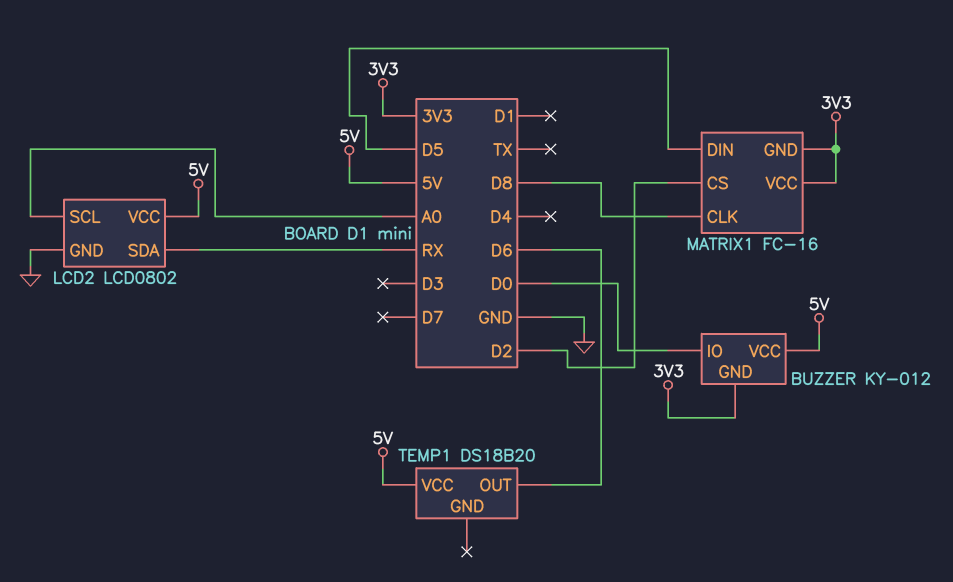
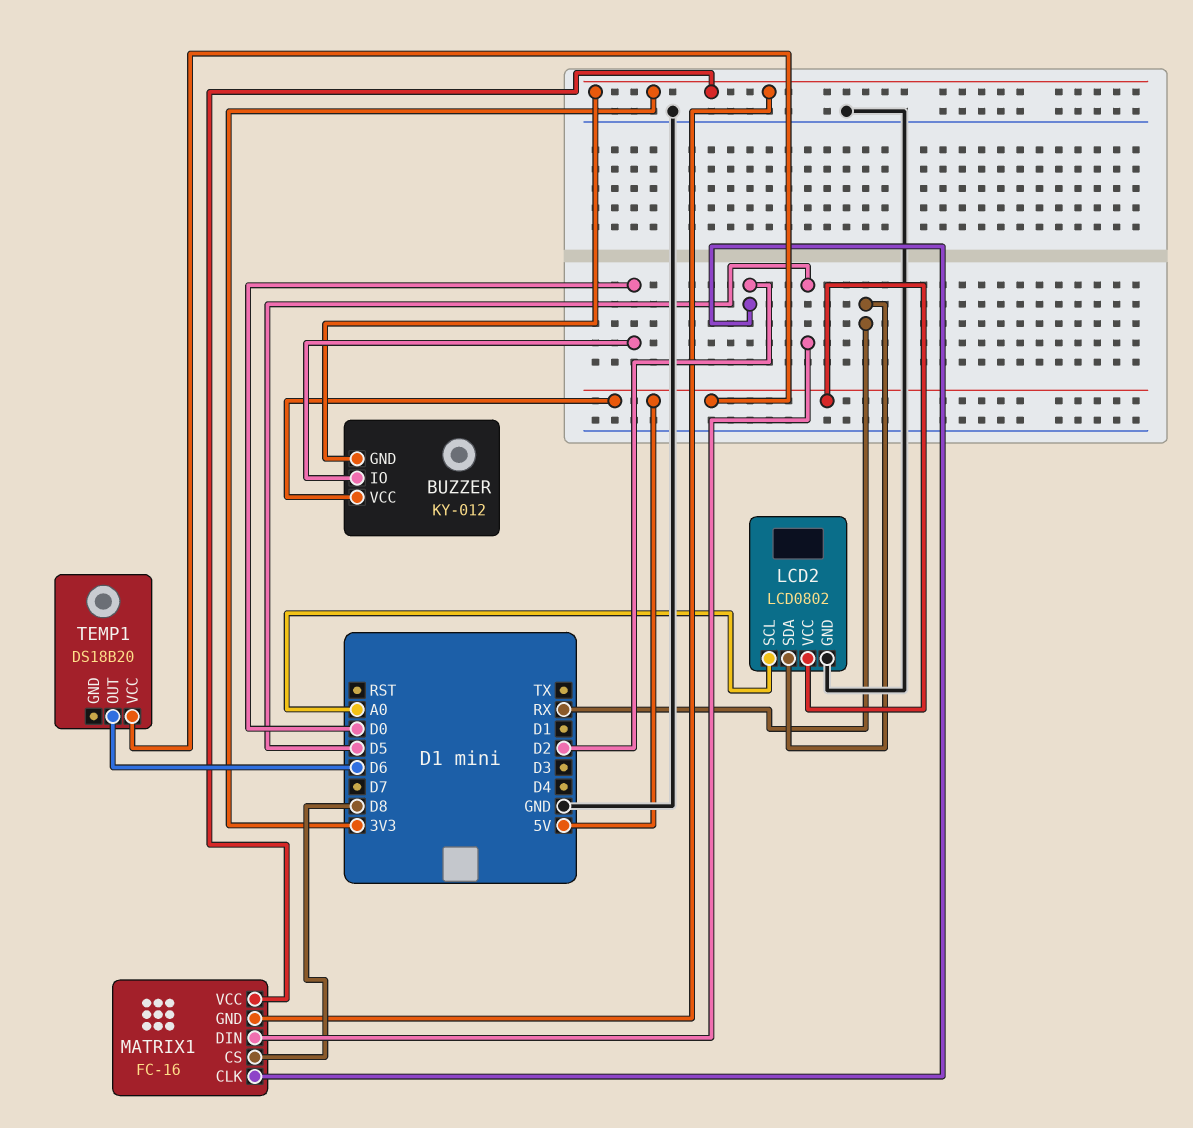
MATRIX1 pin CLK: D8 -> D2
MATRIX1 pin CS: D2 -> D8

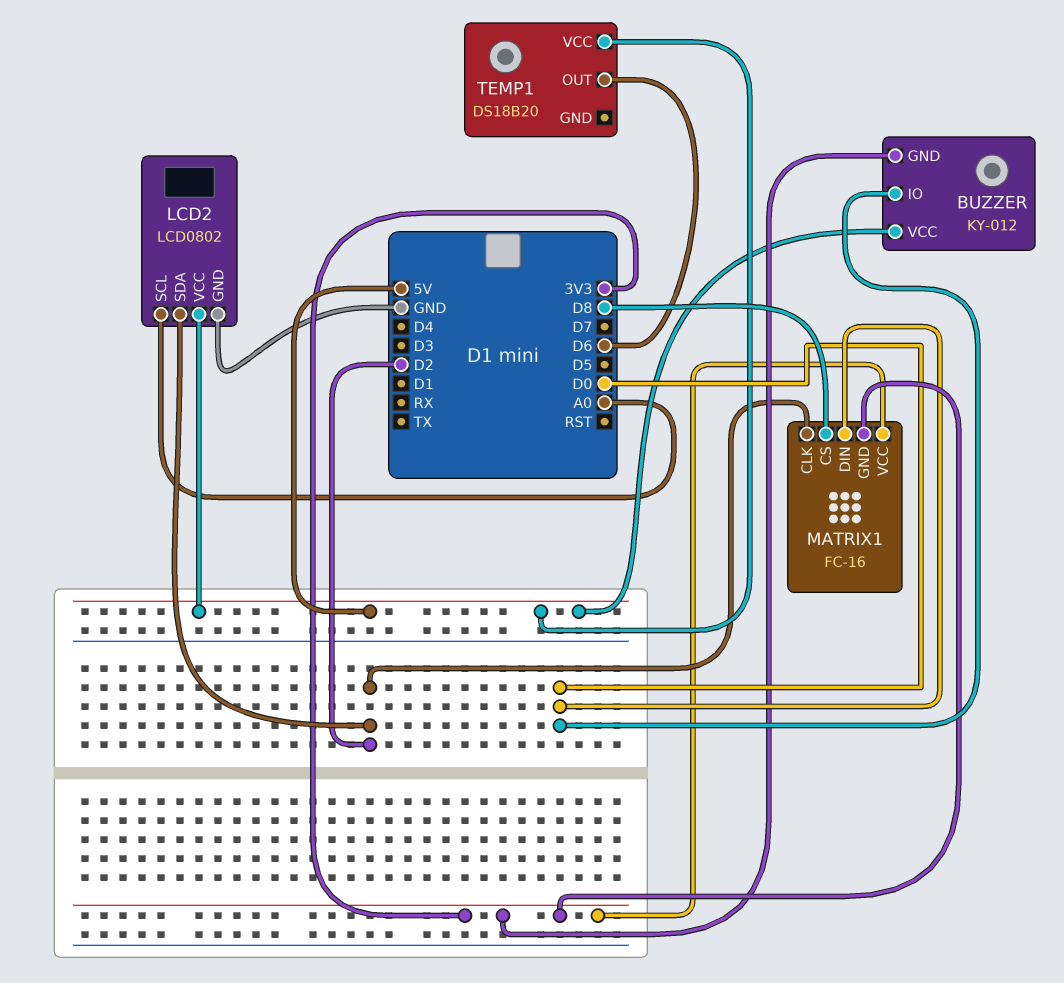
LCD2 pin SDA: RX -> D2
MATRIX1 pin DIN: D5 -> D0

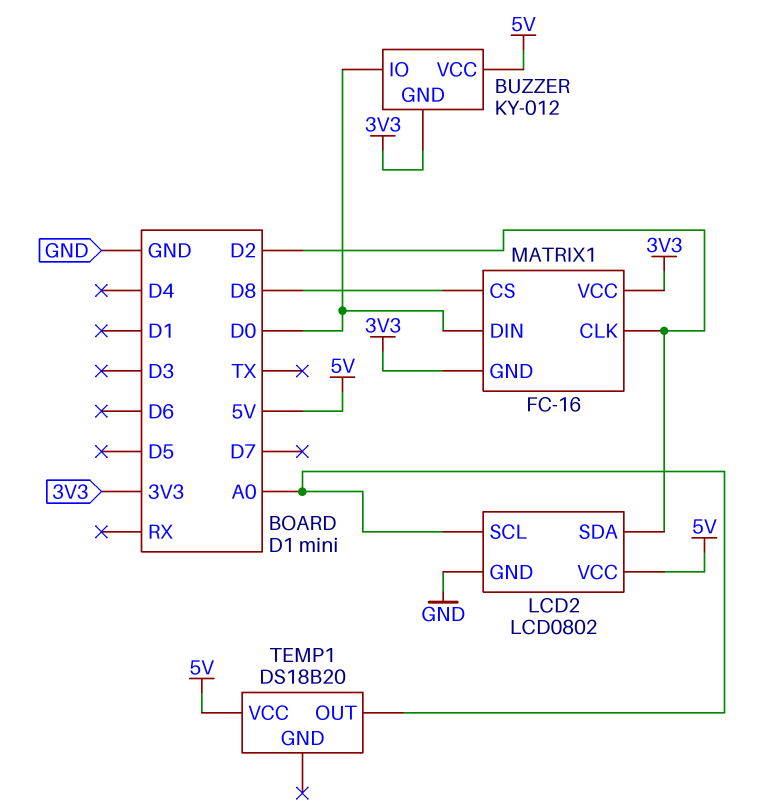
TEMP1 pin OUT: D6 -> A0

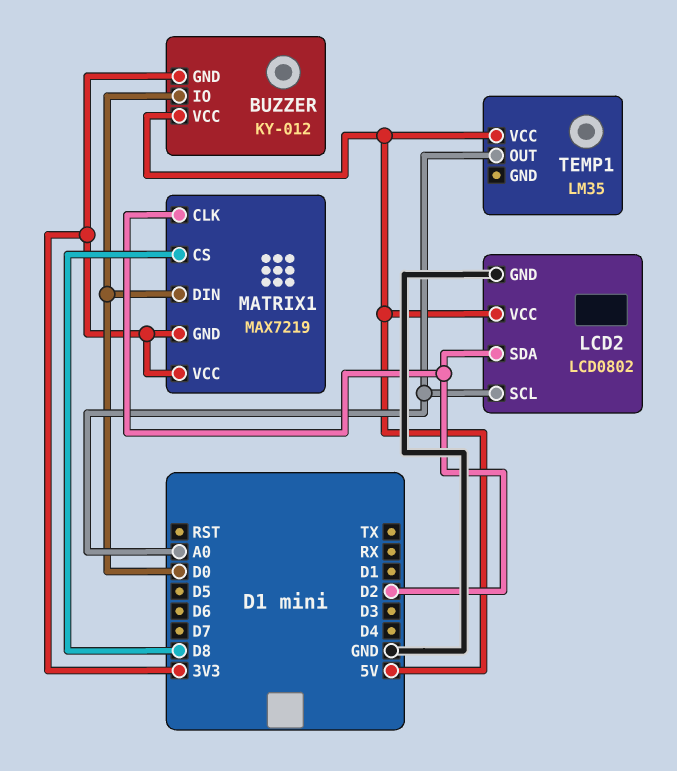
MATRIX1: FC-16 -> MAX7219
TEMP1: DS18B20 -> LM35

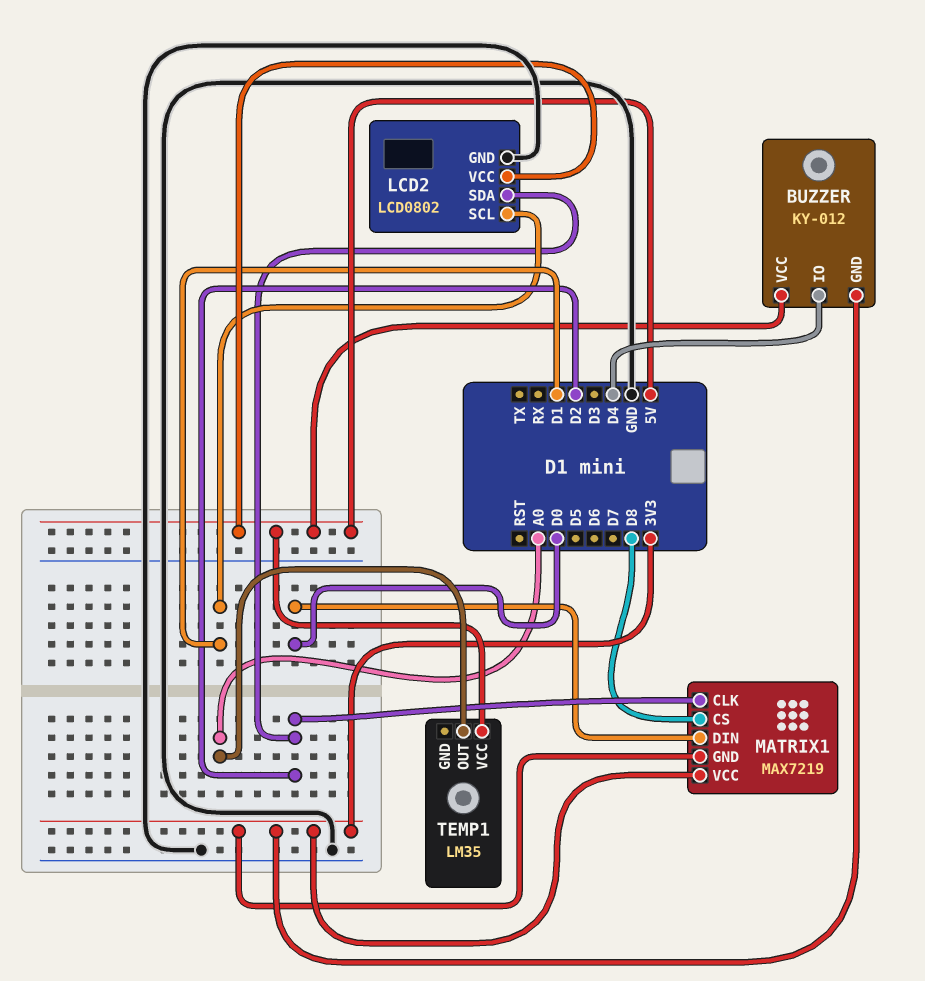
BUZZER pin IO: D0 -> D4
LCD2 pin SCL: A0 -> D1

